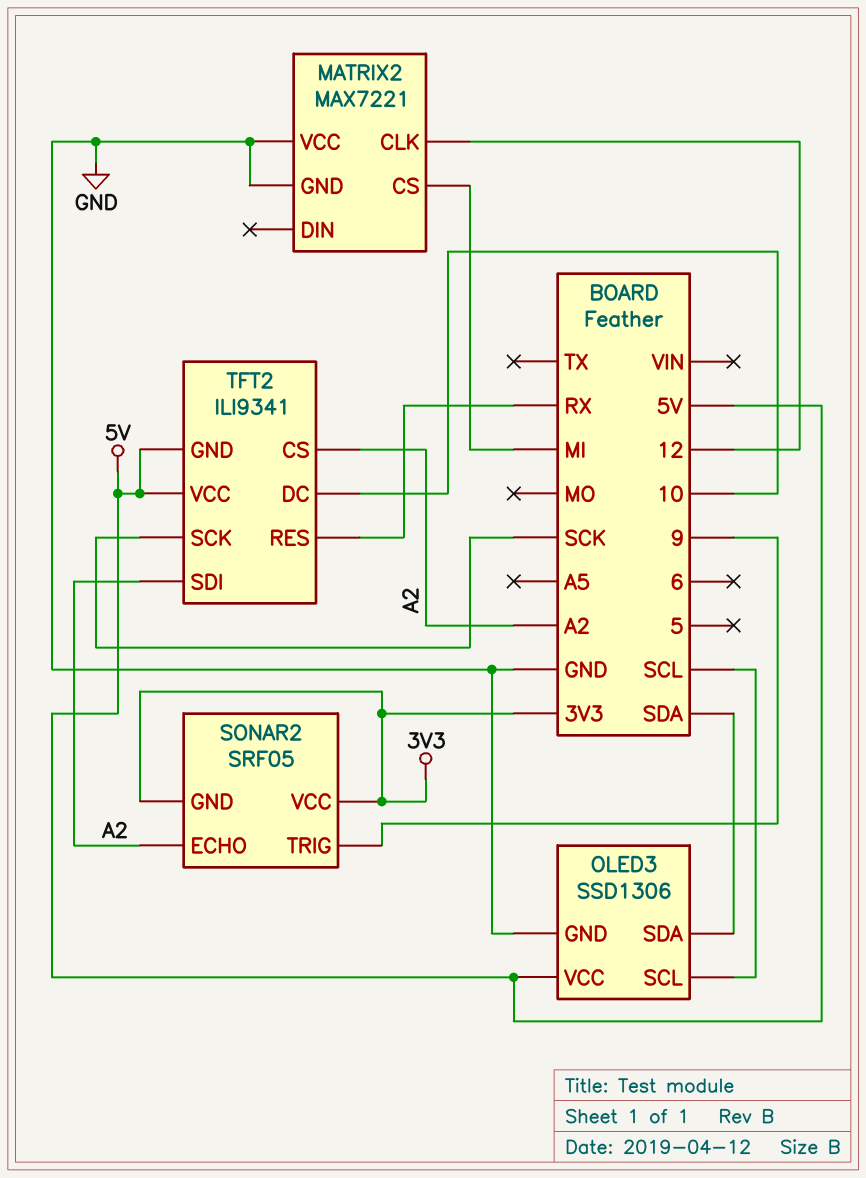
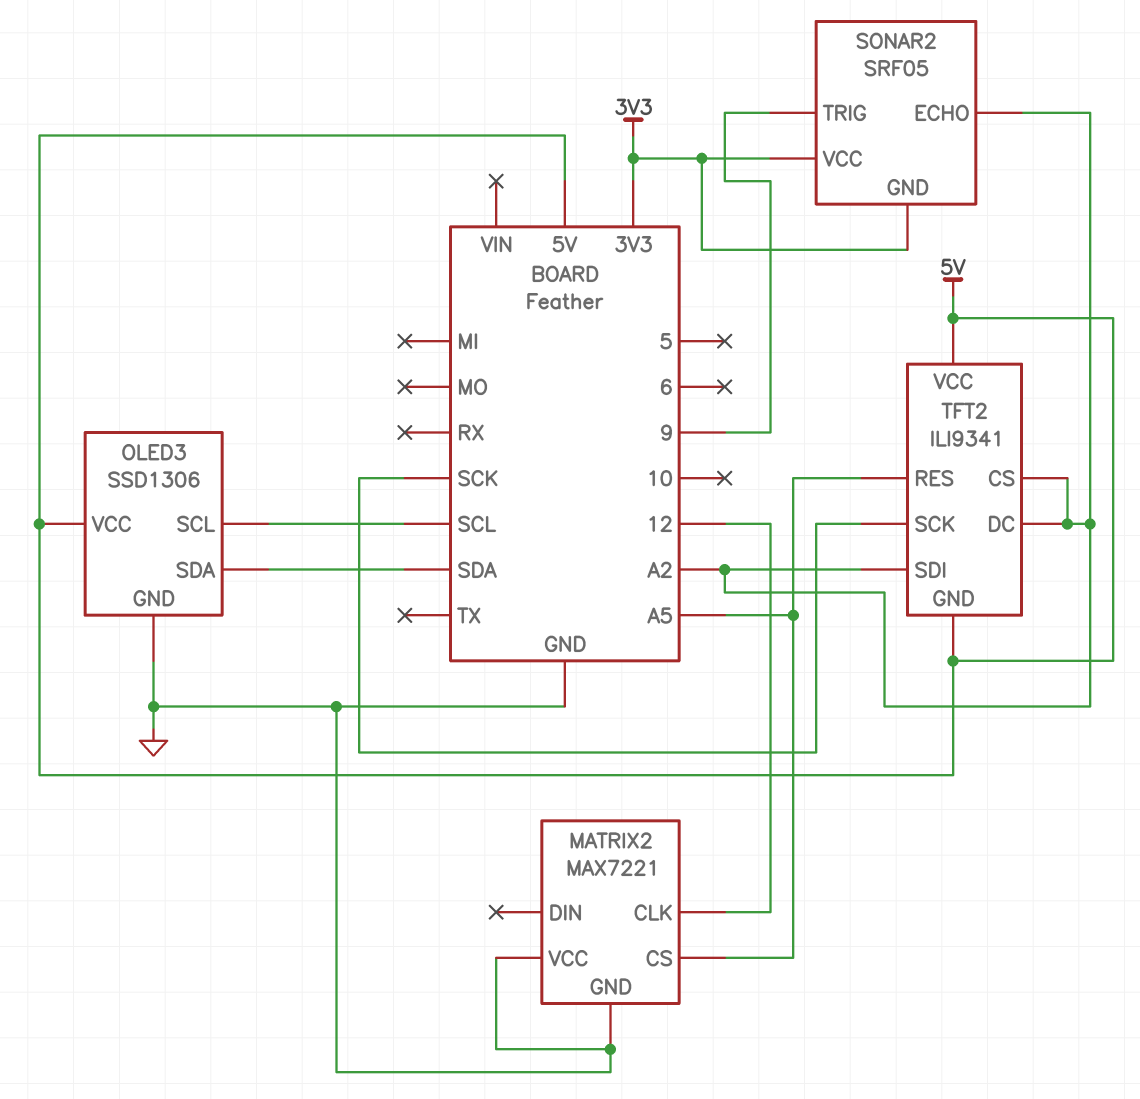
MATRIX2 pin CS: MI -> A5
TFT2 pin DC: 10 -> A2
TFT2 pin RES: RX -> A5

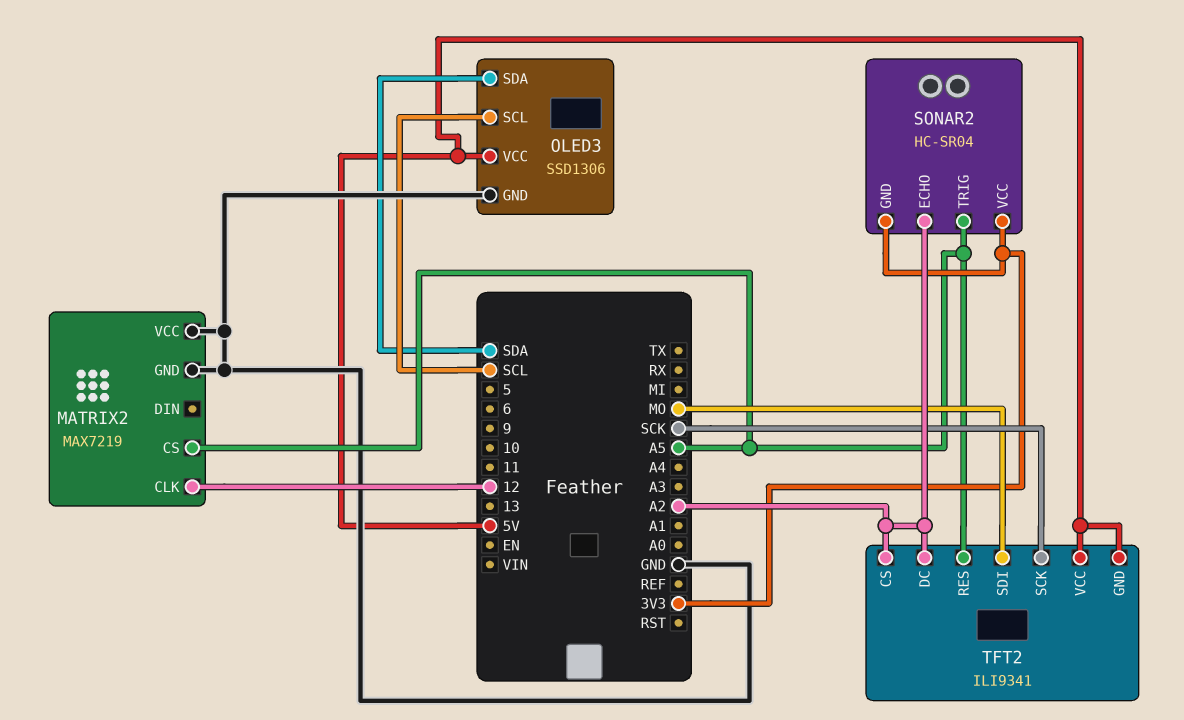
MATRIX2: MAX7221 -> MAX7219
SONAR2: SRF05 -> HC-SR04
SONAR2 pin TRIG: 9 -> A5
TFT2 pin SDI: A2 -> MO

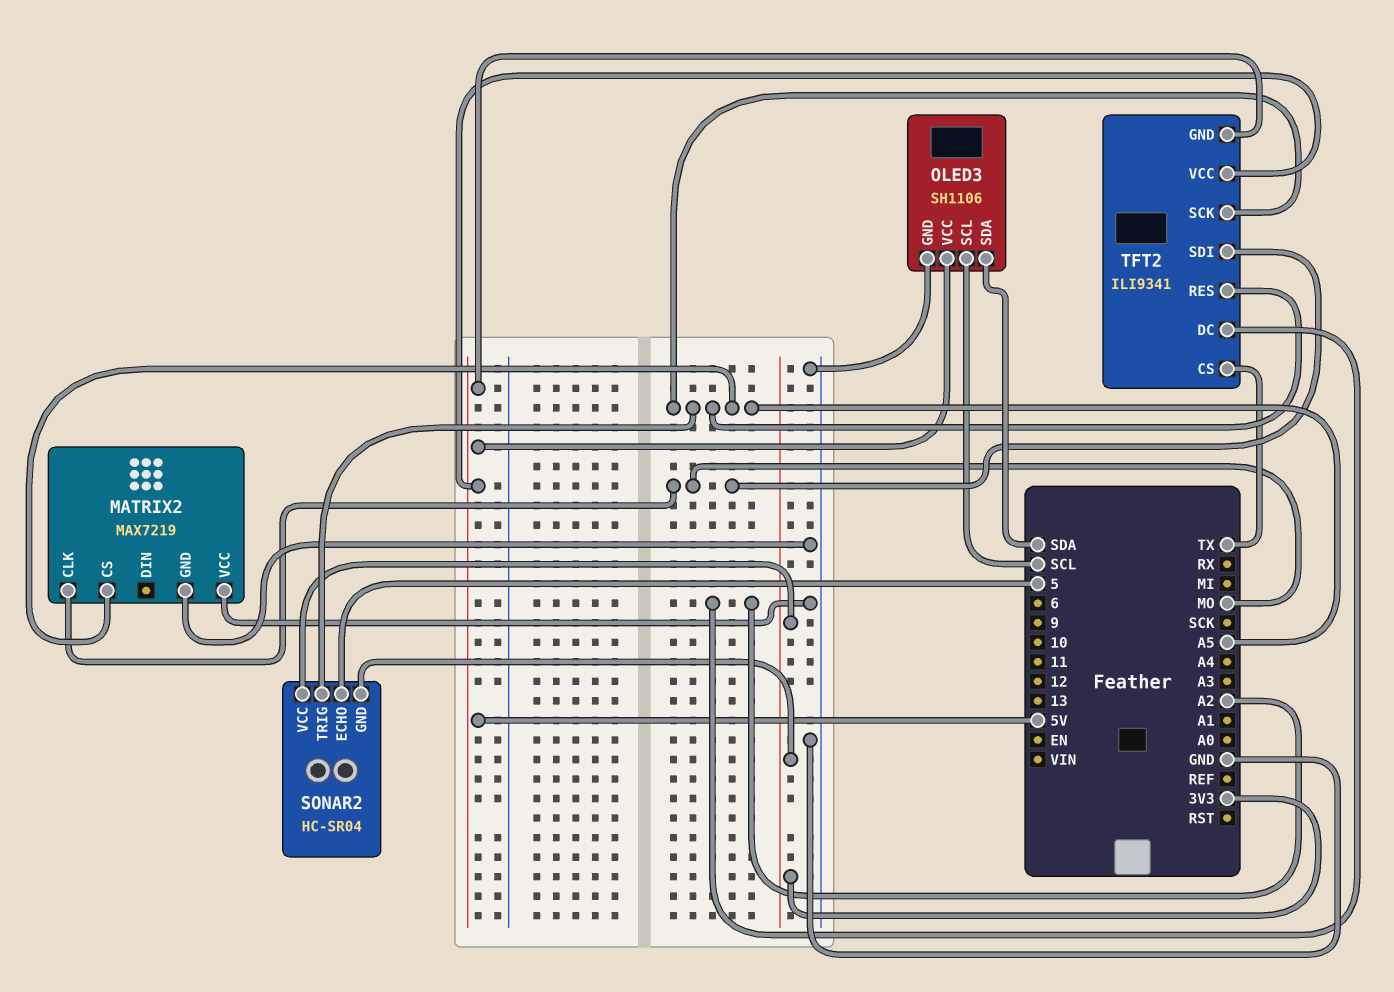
MATRIX2 pin CLK: 12 -> MO
OLED3: SSD1306 -> SH1106
SONAR2 pin ECHO: A2 -> 5
TFT2 pin CS: A2 -> TX
TFT2 pin SCK: SCK -> A5

